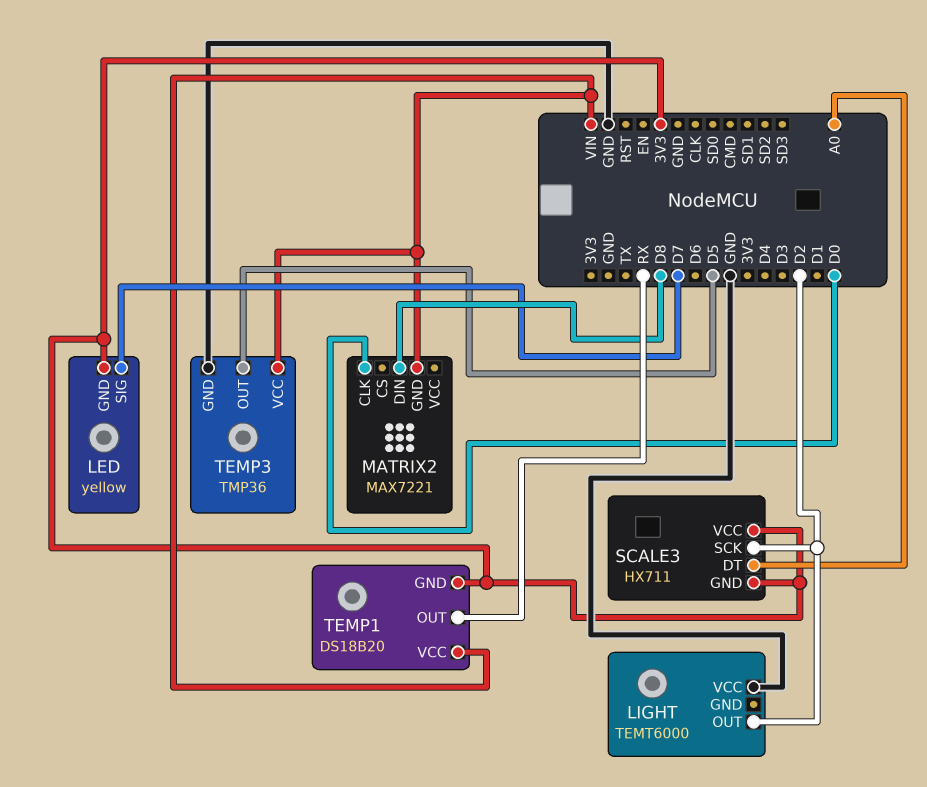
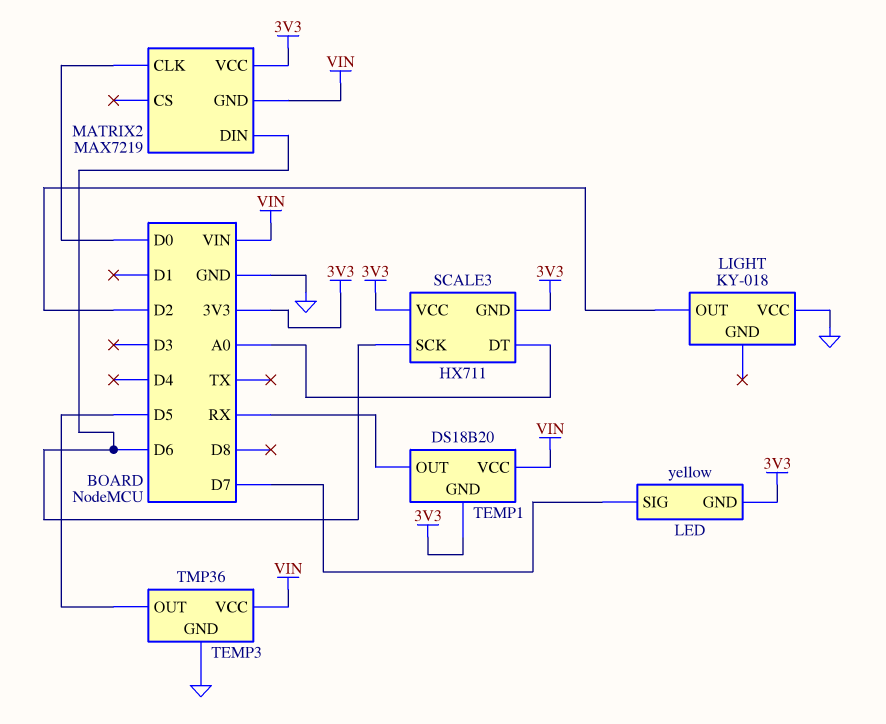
LIGHT: TEMT6000 -> KY-018
MATRIX2: MAX7221 -> MAX7219
MATRIX2 pin DIN: D8 -> D6
MATRIX2 pin VCC: none -> 3V3
SCALE3 pin SCK: D2 -> D6

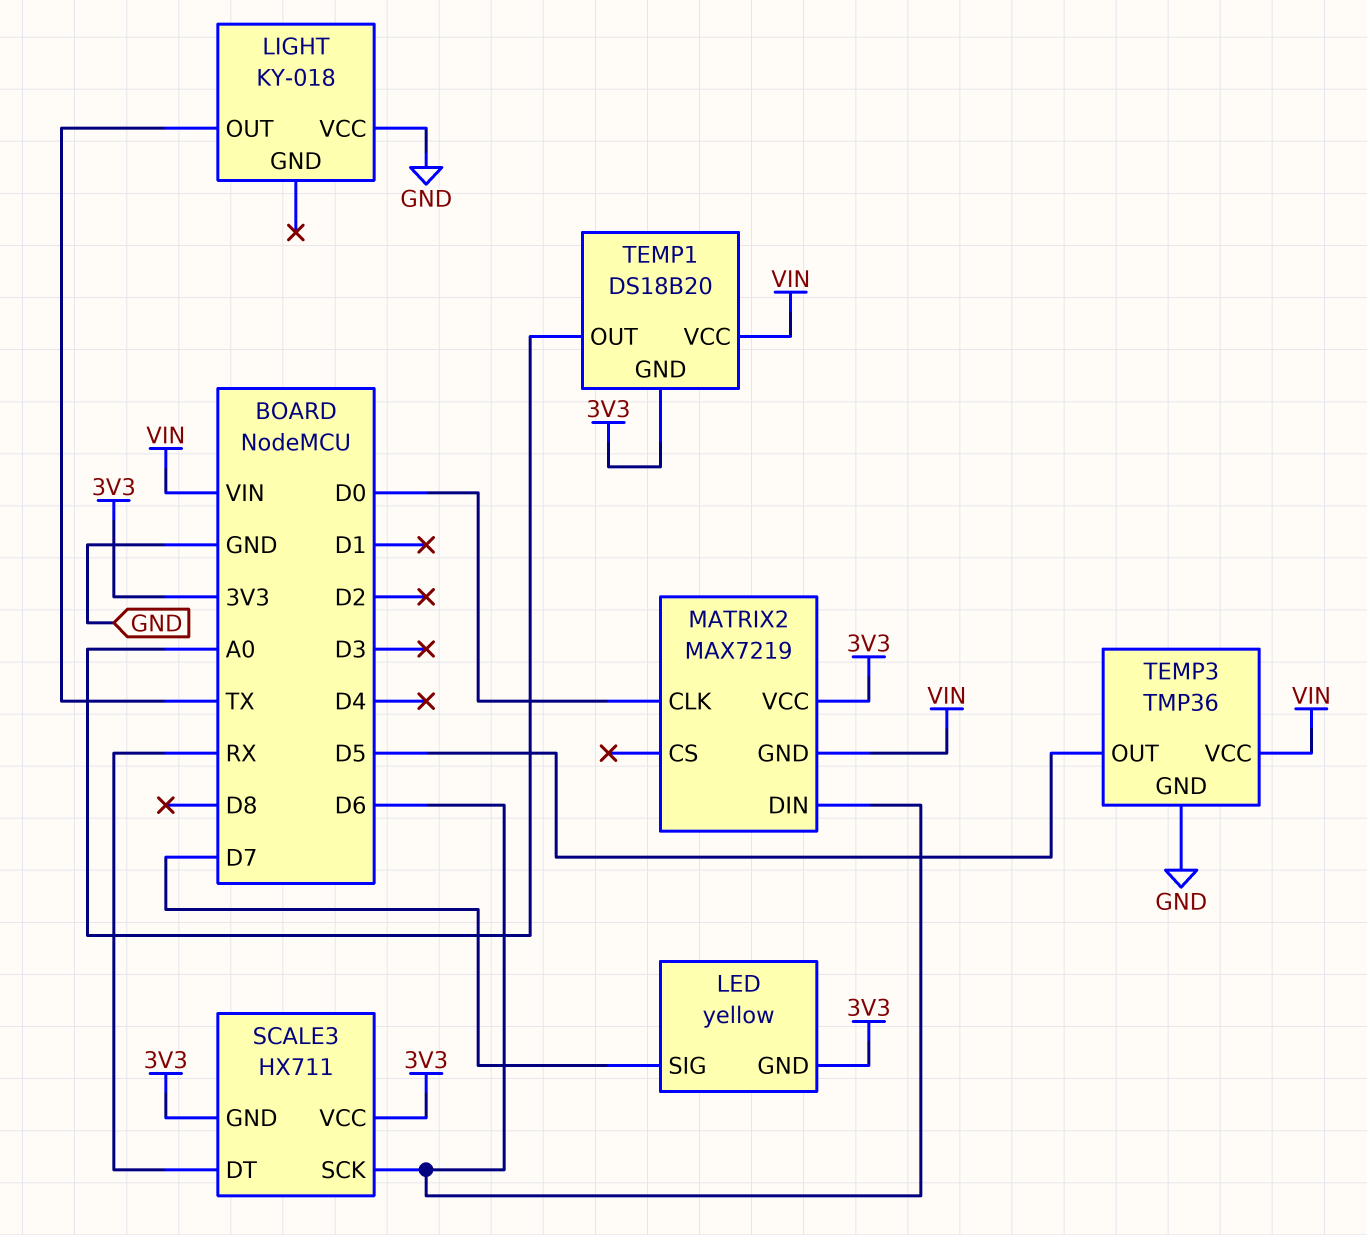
LIGHT pin OUT: D2 -> TX
SCALE3 pin DT: A0 -> RX
TEMP1 pin OUT: RX -> A0

